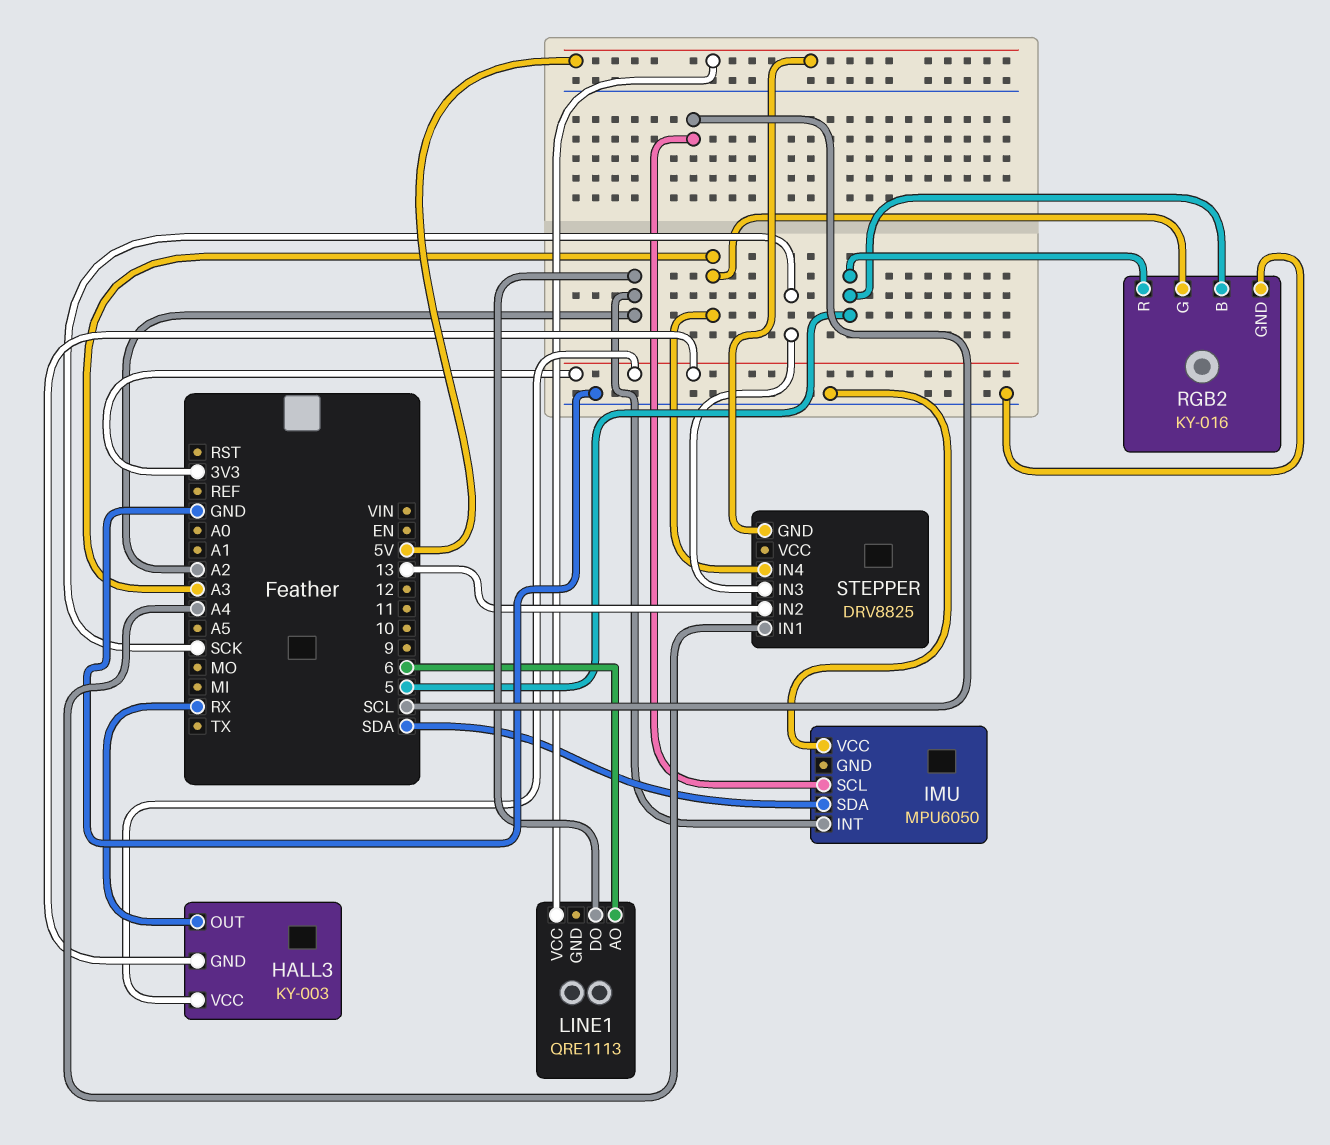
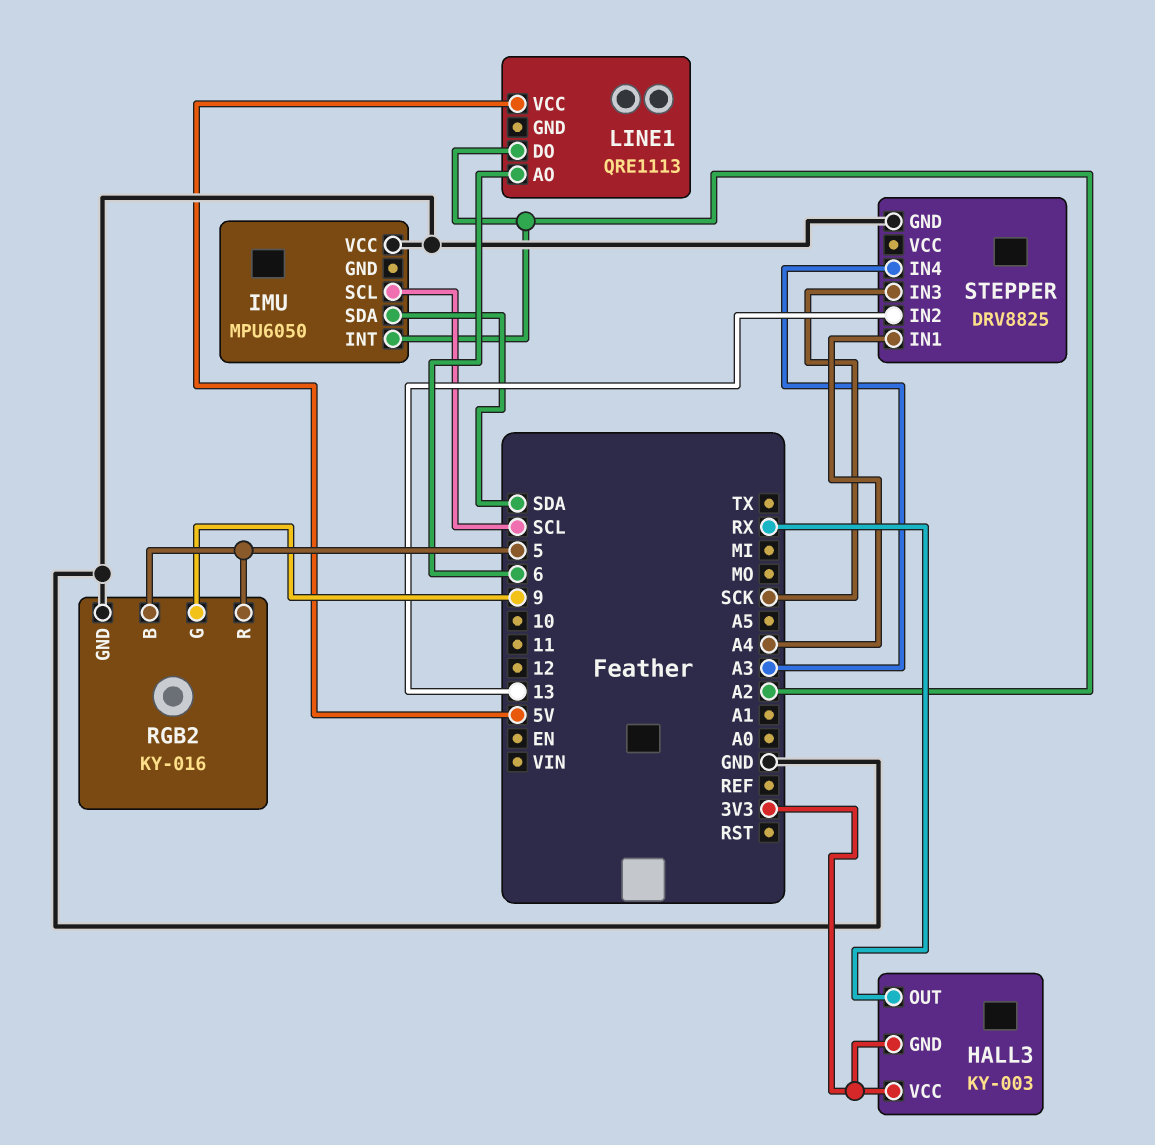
RGB2 pin G: A3 -> 9
STEPPER pin GND: 5V -> GND

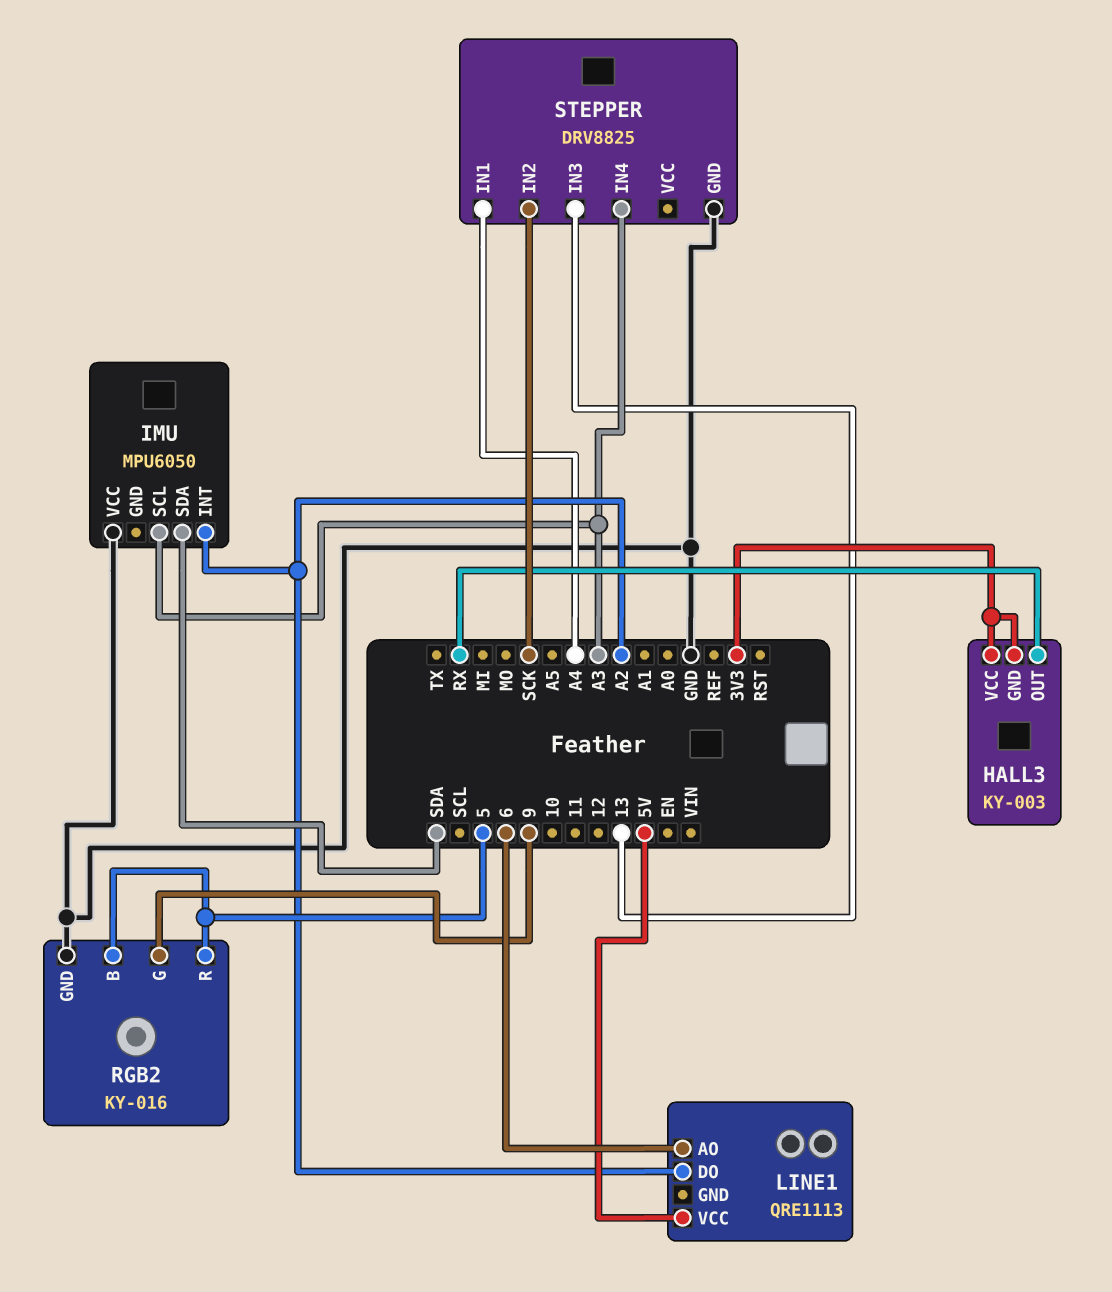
IMU pin SCL: SCL -> A3
STEPPER pin IN2: 13 -> SCK
STEPPER pin IN3: SCK -> 13

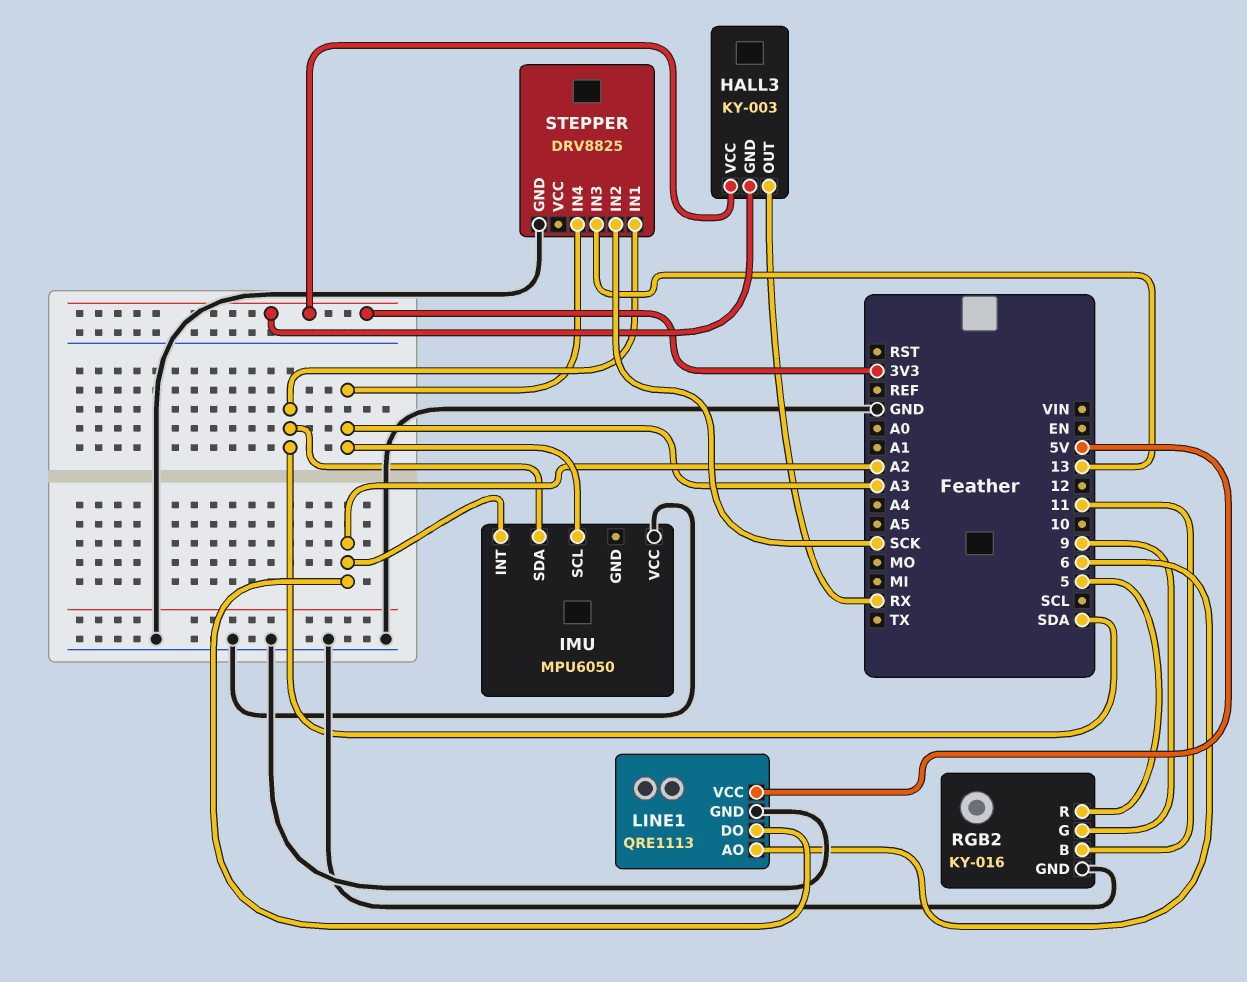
LINE1 pin GND: none -> GND
RGB2 pin B: 5 -> 11
STEPPER pin IN1: A4 -> SDA

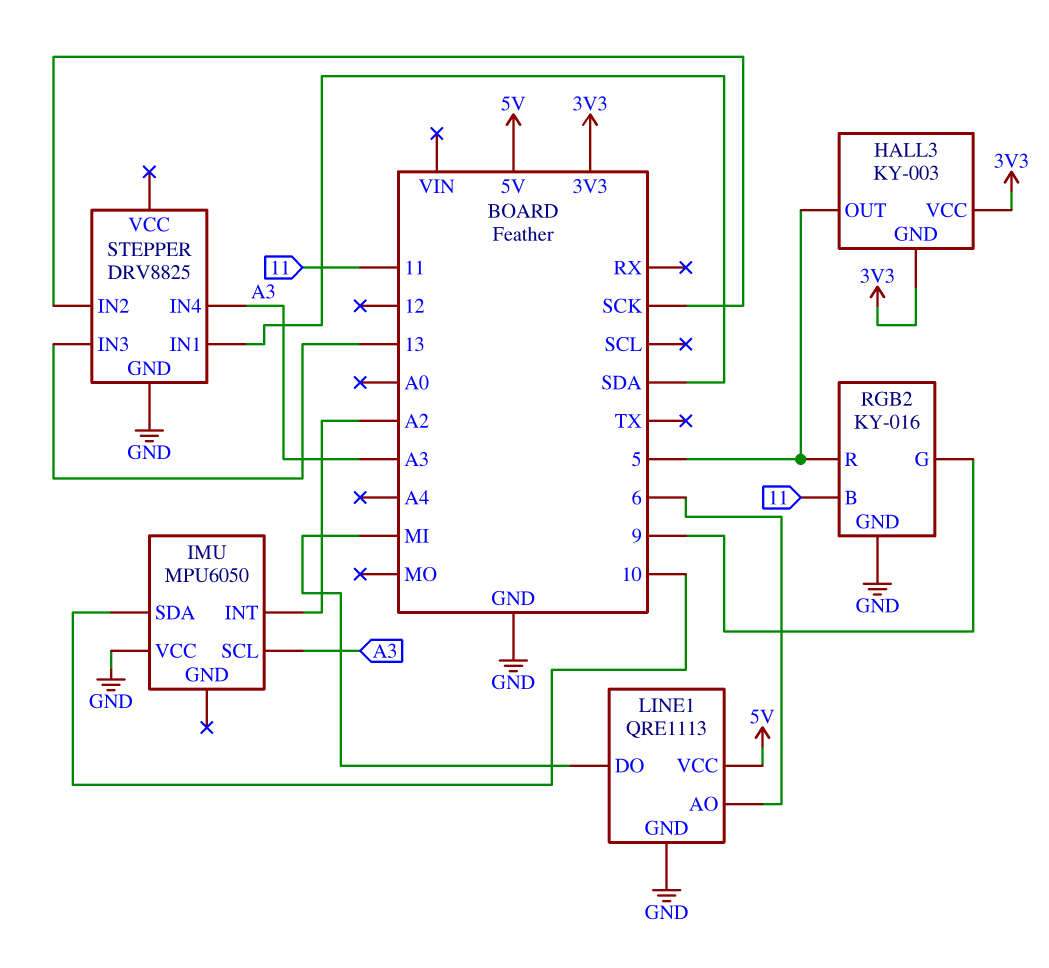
HALL3 pin OUT: RX -> 5
IMU pin SDA: SDA -> 10
LINE1 pin DO: A2 -> MI

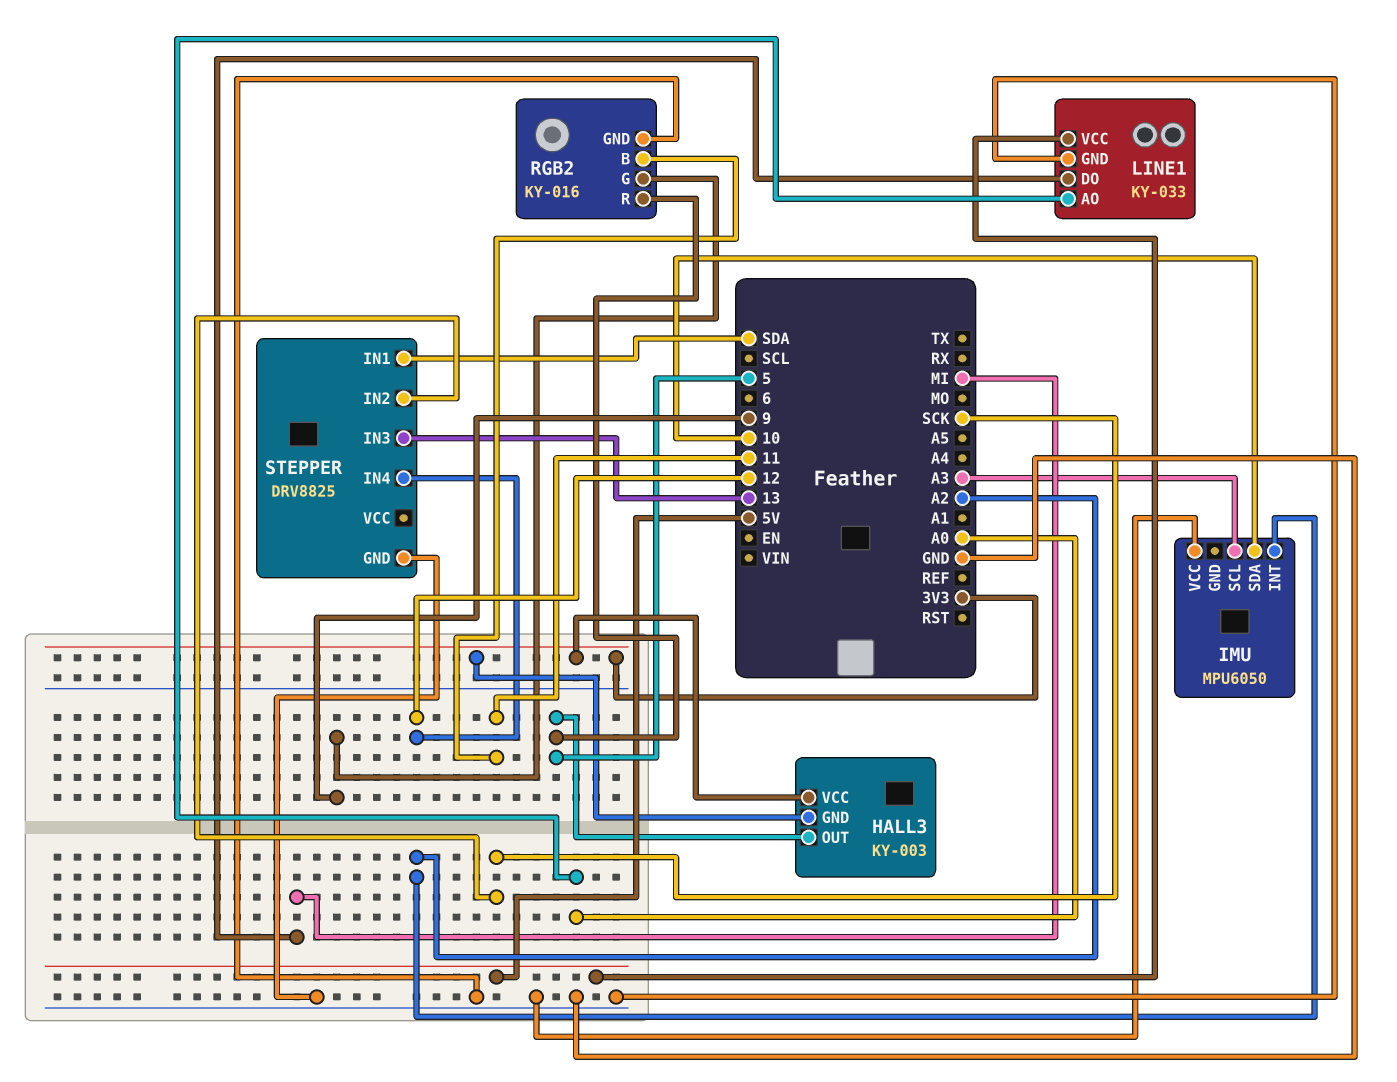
LINE1: QRE1113 -> KY-033
LINE1 pin AO: 6 -> A0
STEPPER pin IN4: A3 -> 12

